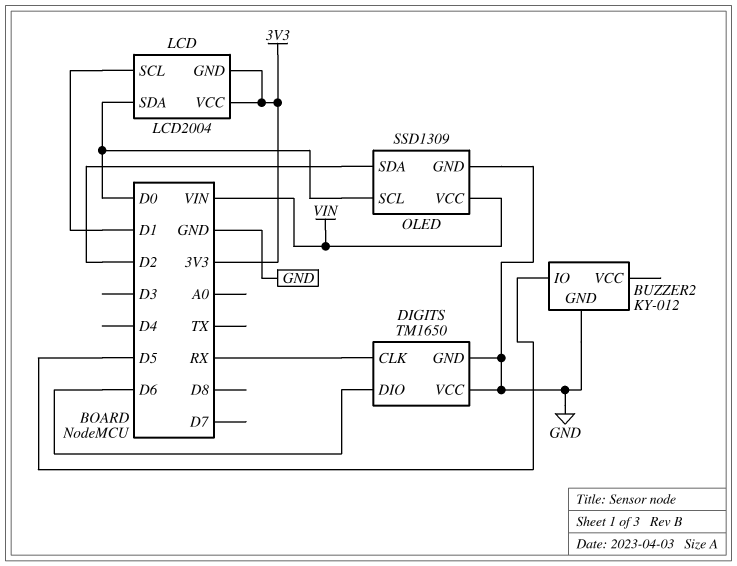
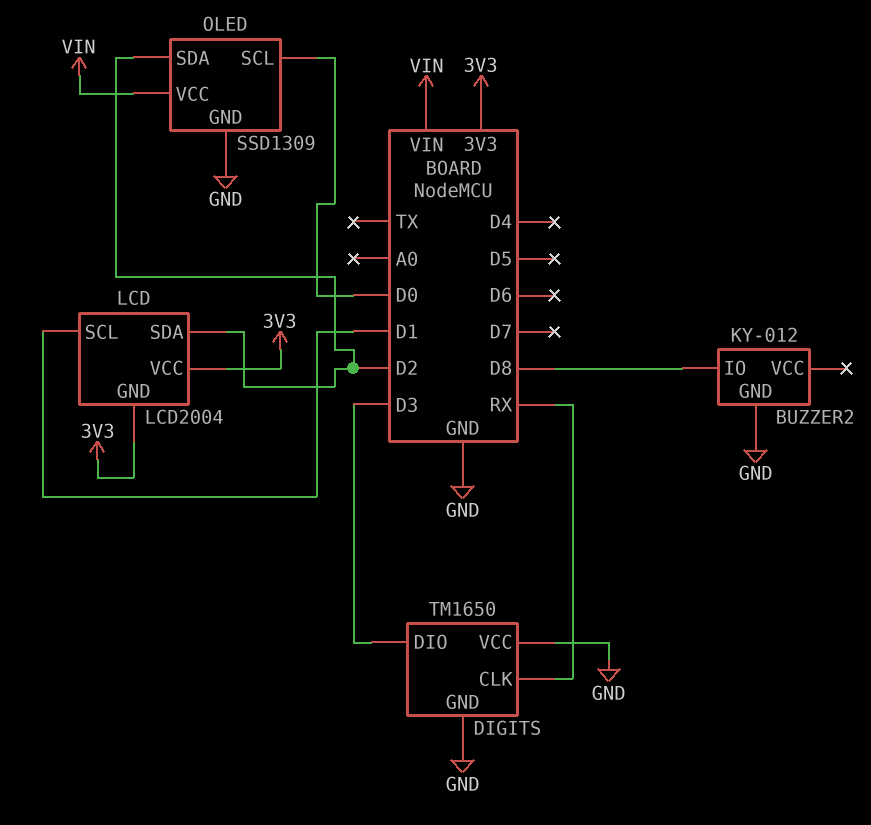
BUZZER2 pin IO: D5 -> D8
DIGITS pin DIO: D6 -> D3
LCD pin SDA: D0 -> D2

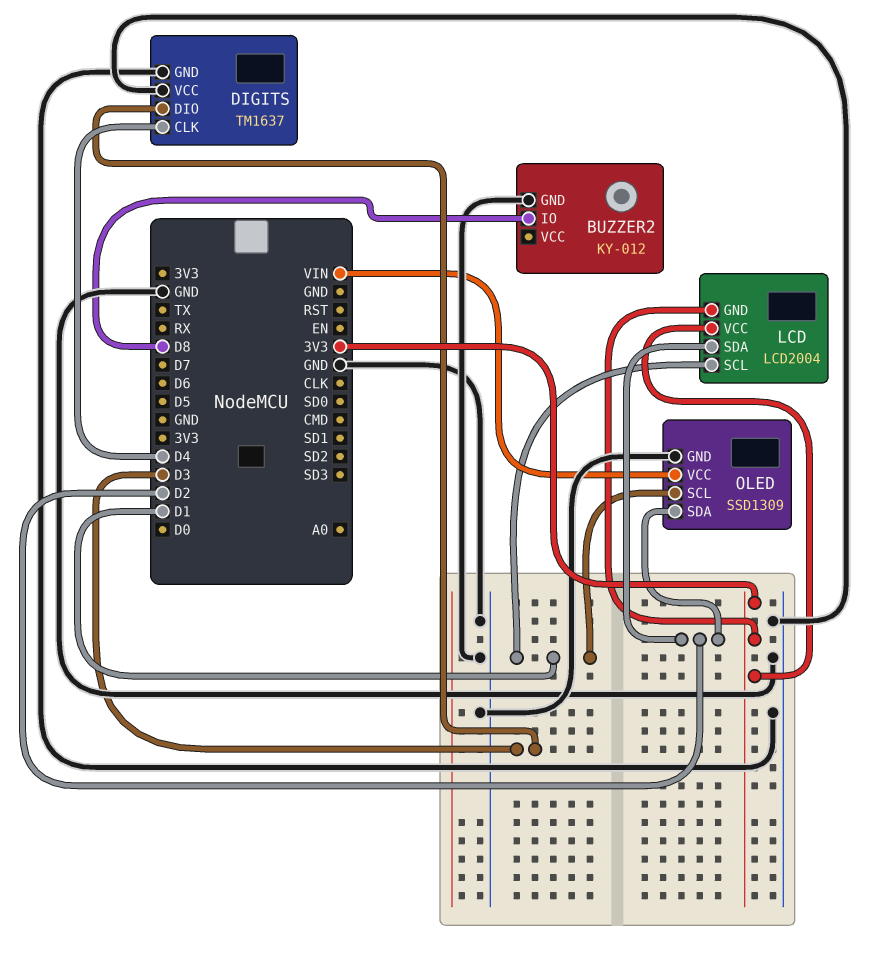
DIGITS: TM1650 -> TM1637
DIGITS pin CLK: RX -> D4
OLED pin SCL: D0 -> D1

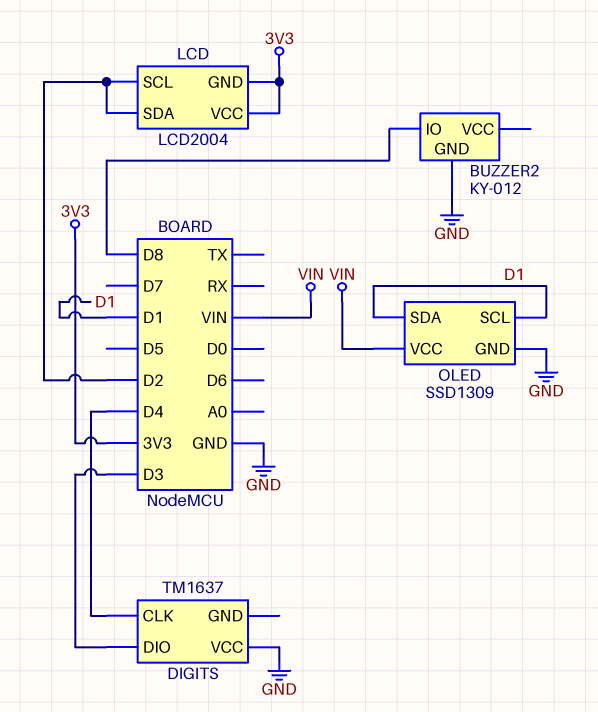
DIGITS pin GND: GND -> none
LCD pin SCL: D1 -> D2
OLED pin SDA: D2 -> D1

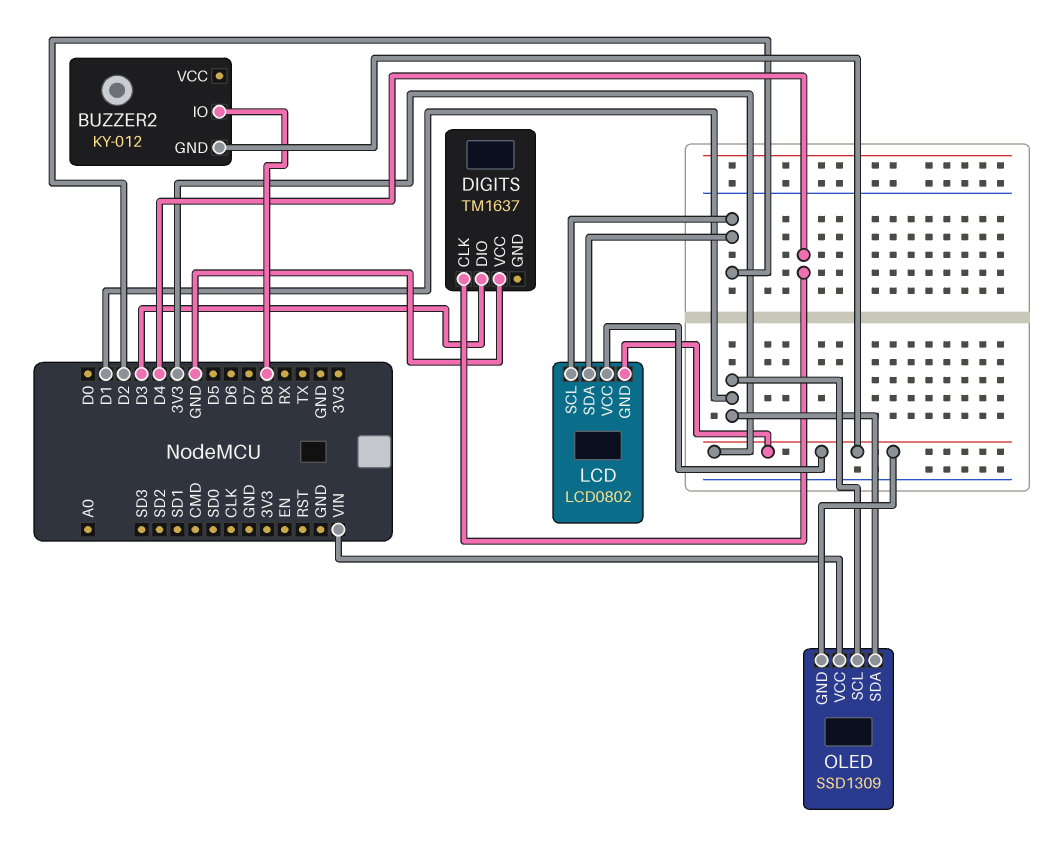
BUZZER2 pin GND: GND -> 3V3
LCD: LCD2004 -> LCD0802
OLED pin GND: GND -> 3V3

